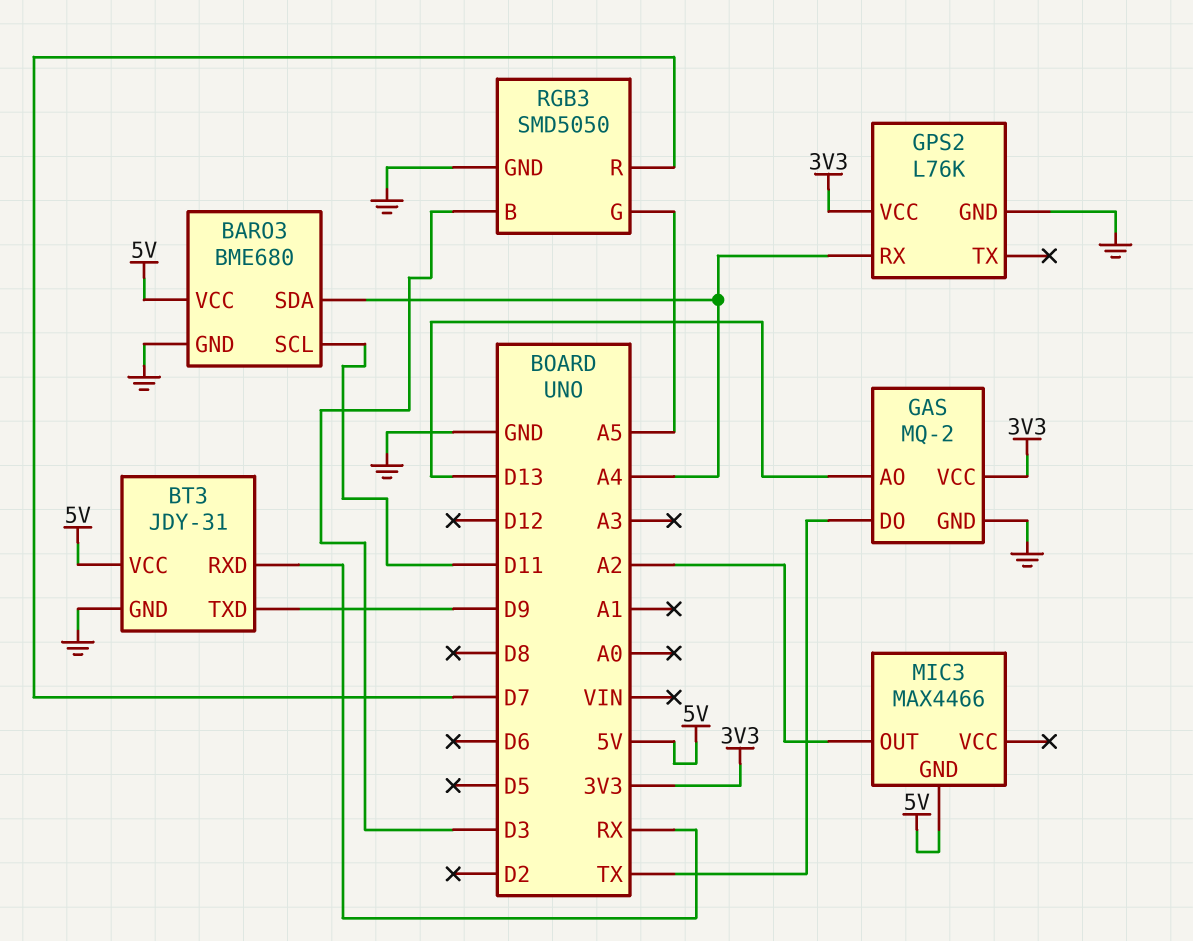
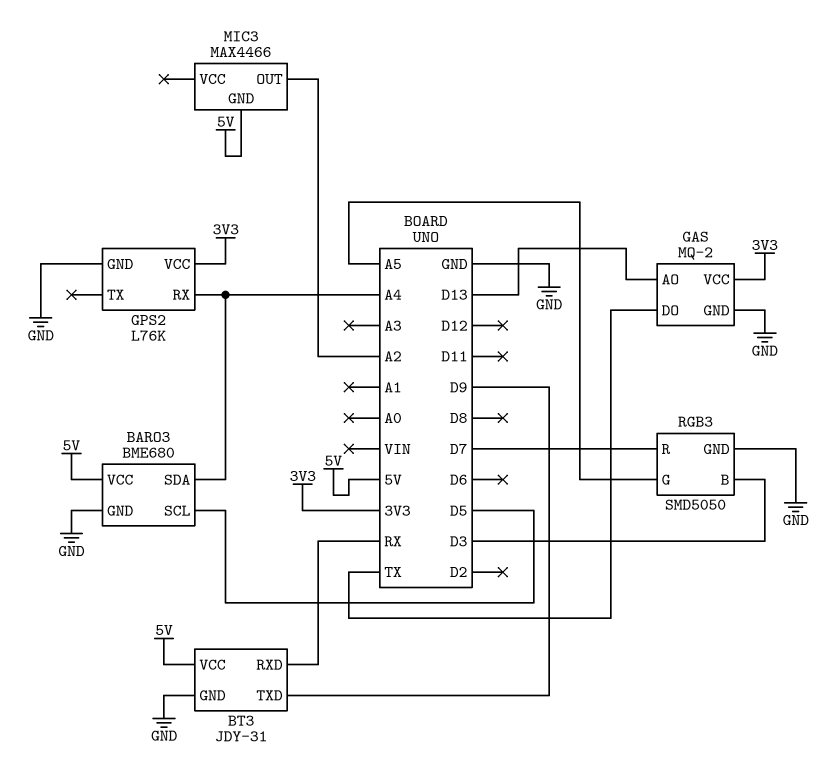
BARO3 pin SCL: D11 -> D5

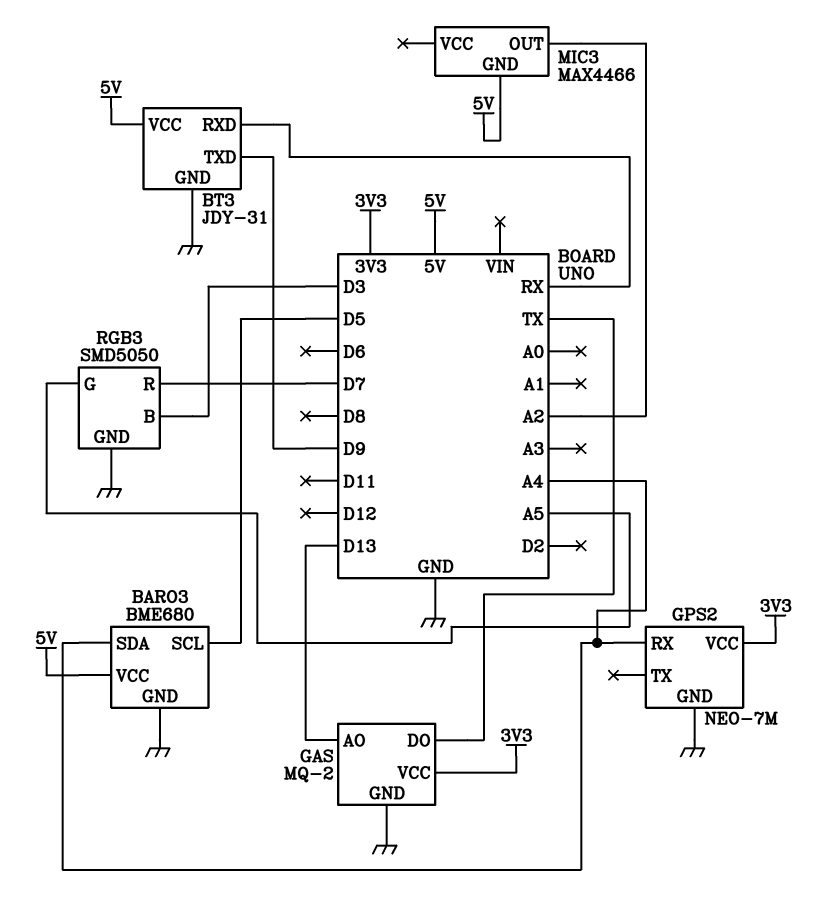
GPS2: L76K -> NEO-7M

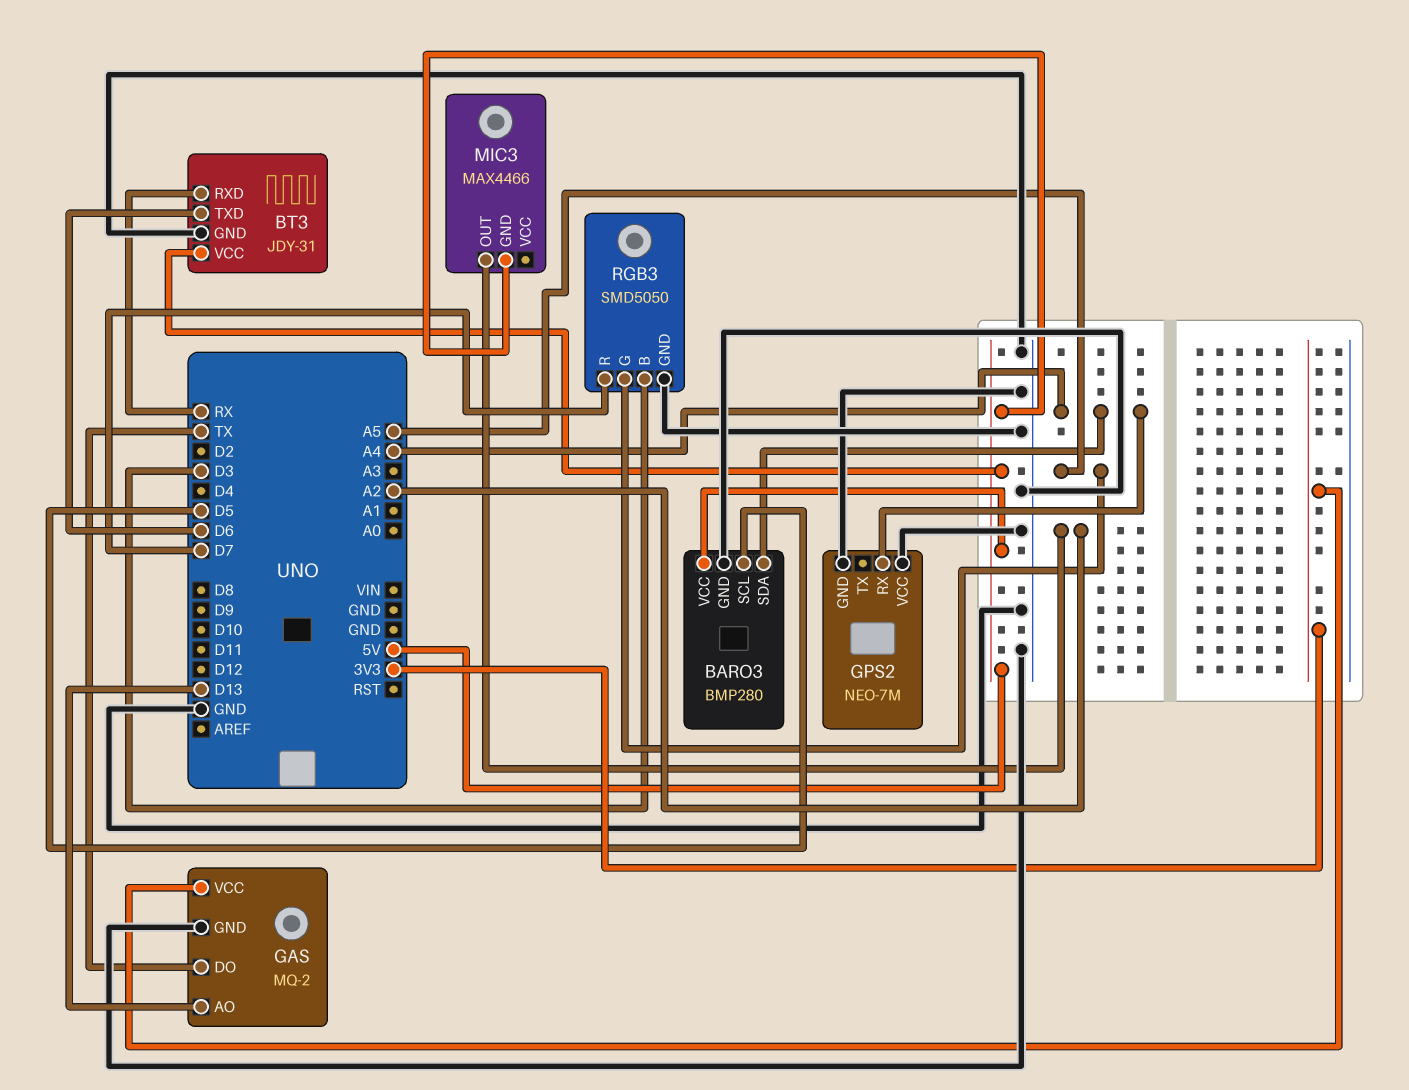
BARO3: BME680 -> BMP280
BT3 pin TXD: D9 -> D6
GPS2 pin VCC: 3V3 -> GND

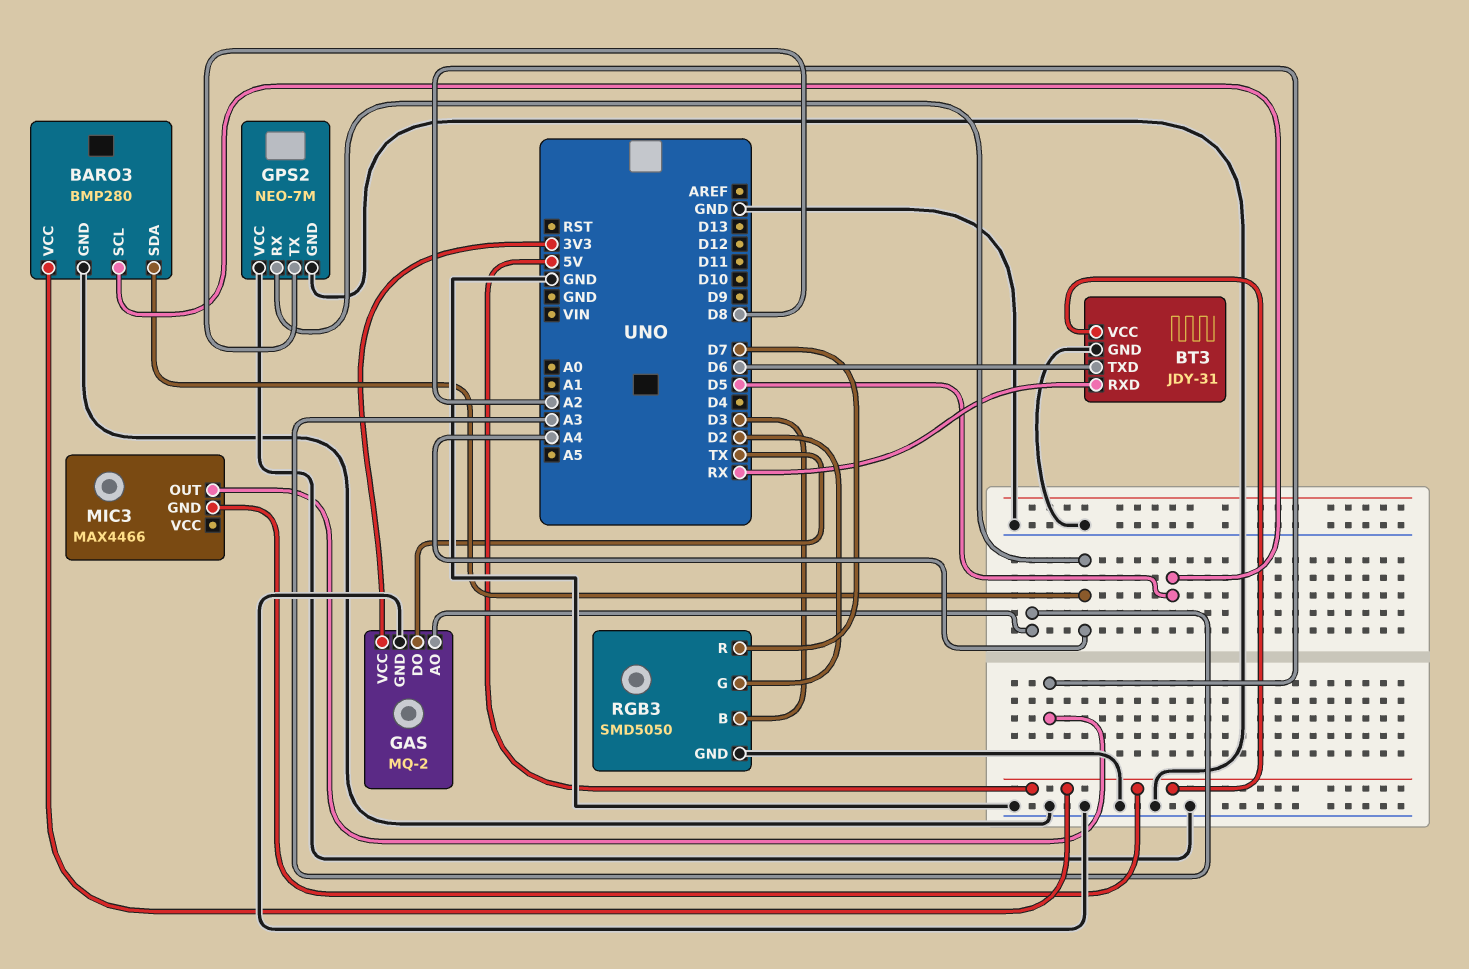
GAS pin AO: D13 -> A3
GPS2 pin TX: none -> D8
RGB3 pin G: A5 -> D2

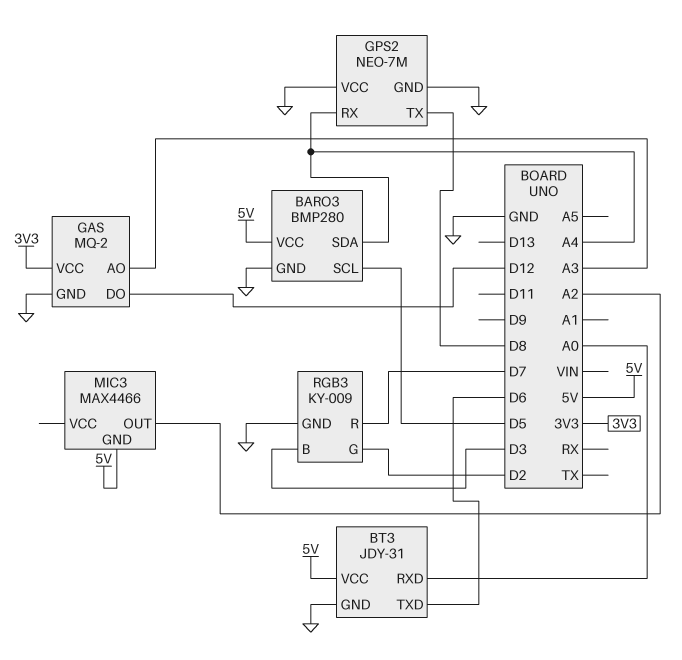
BT3 pin RXD: RX -> A0
GAS pin DO: TX -> D12
RGB3: SMD5050 -> KY-009

